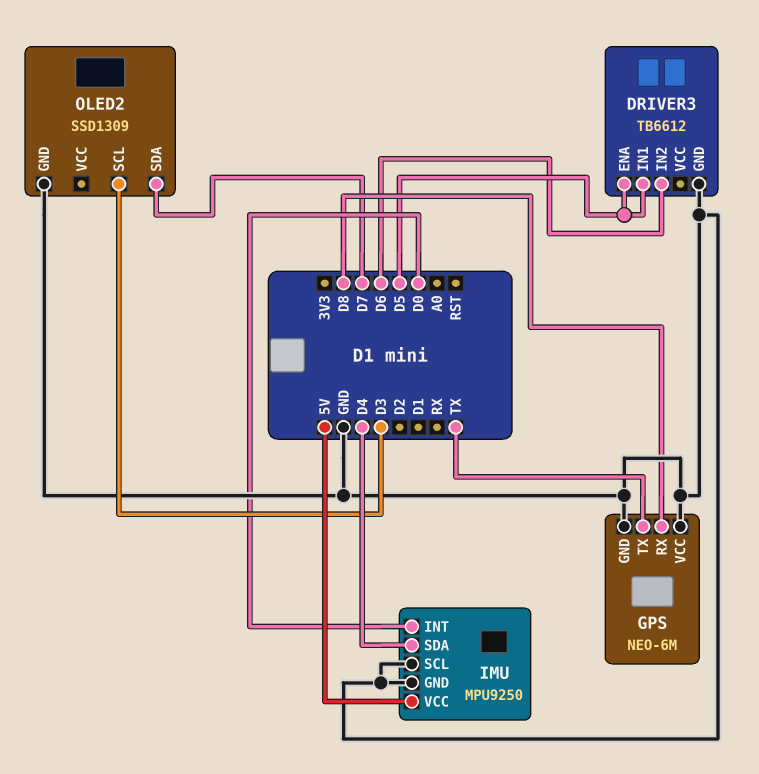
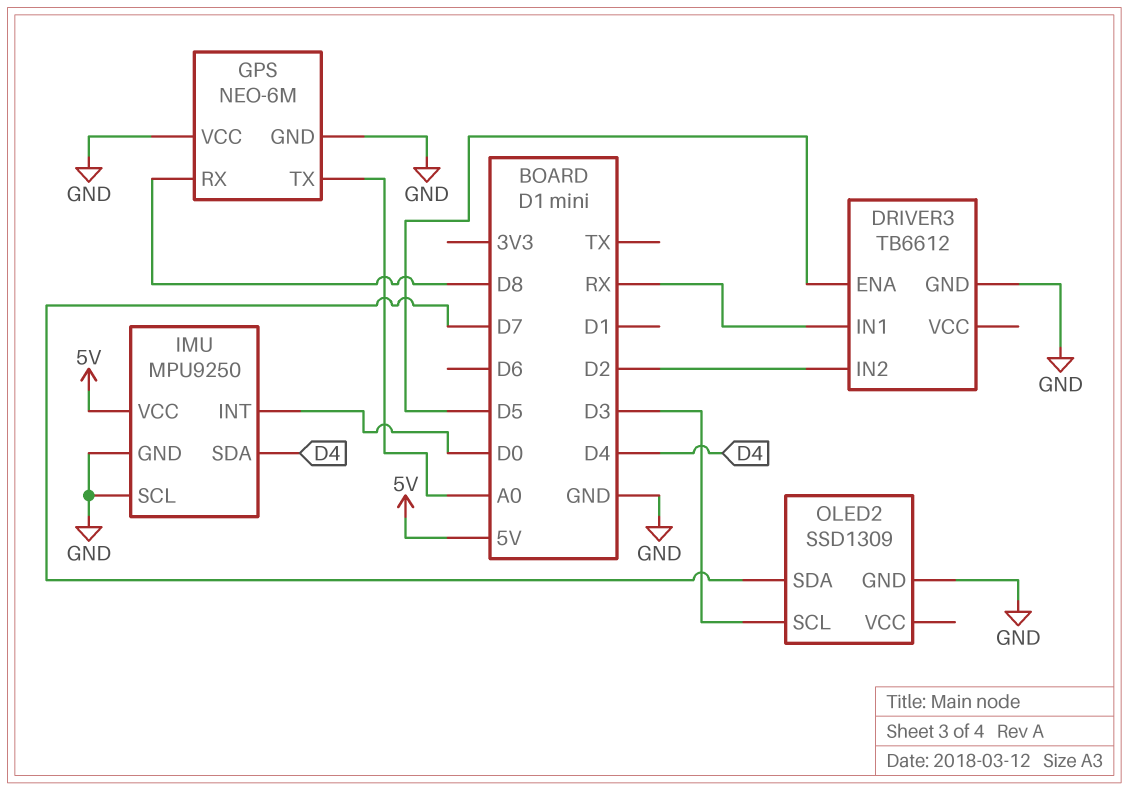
DRIVER3 pin IN1: D5 -> RX
DRIVER3 pin IN2: D6 -> D2
GPS pin TX: TX -> A0

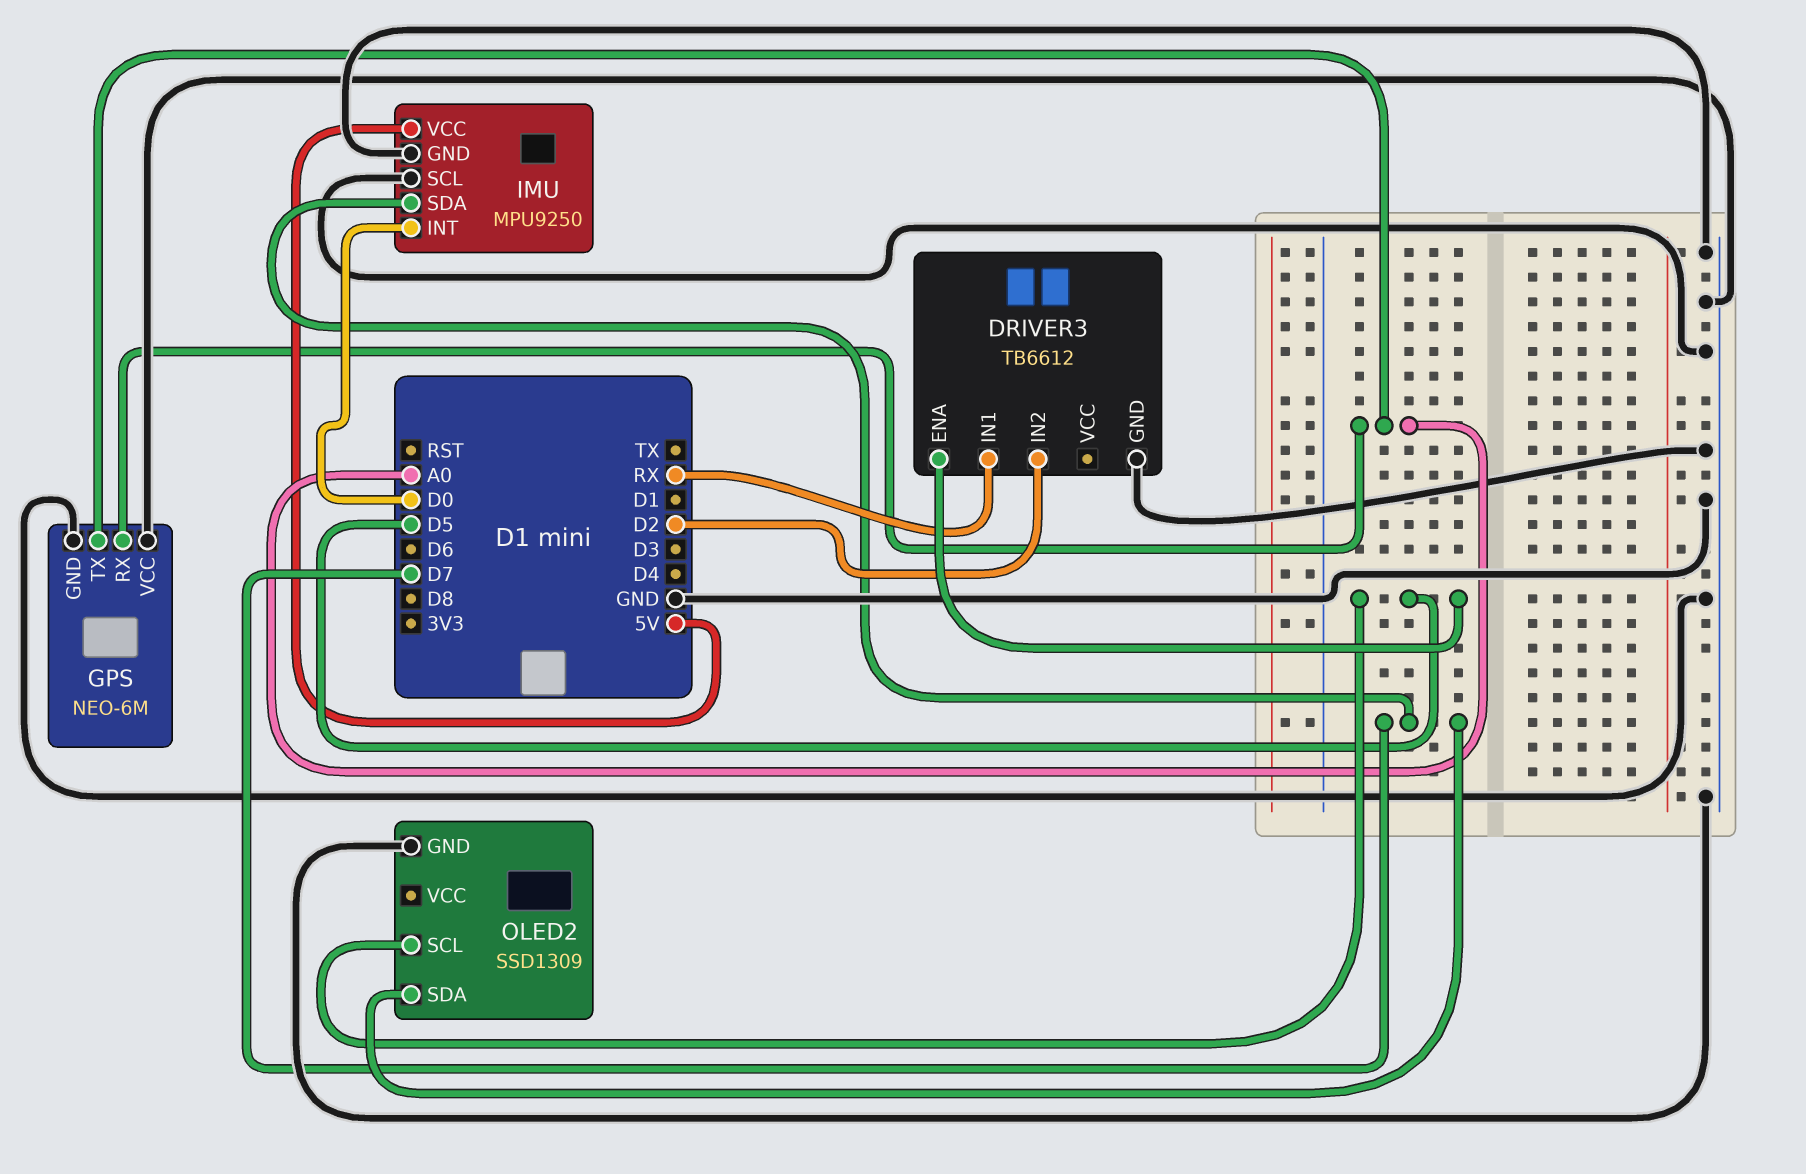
GPS pin RX: D8 -> A0
IMU pin SDA: D4 -> D7
OLED2 pin SCL: D3 -> D5

